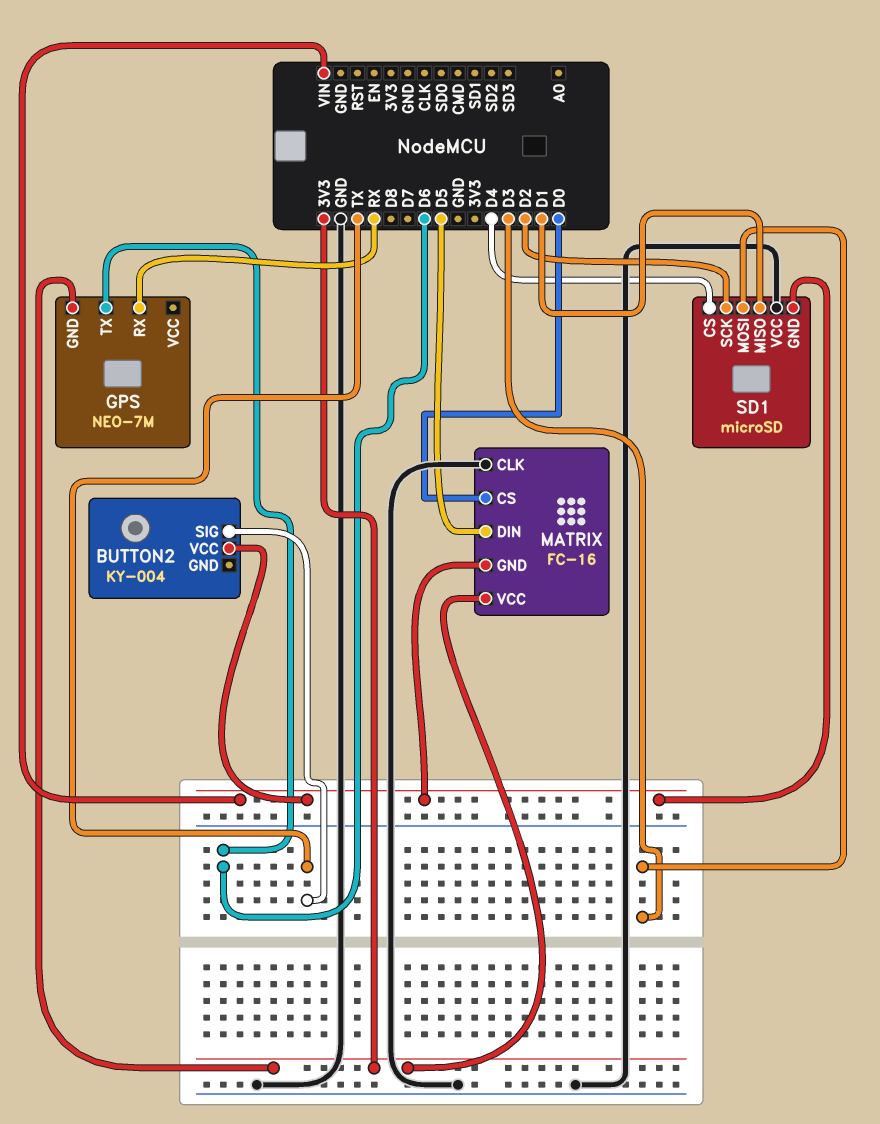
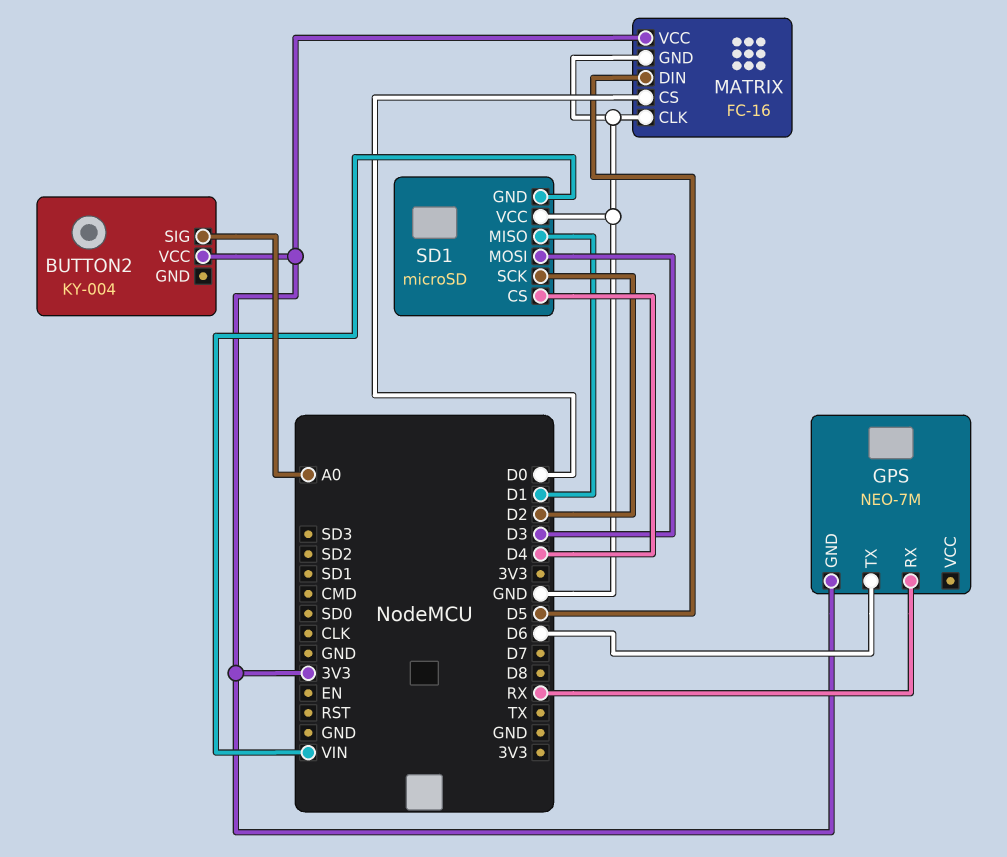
BUTTON2 pin SIG: TX -> A0
BUTTON2 pin VCC: VIN -> 3V3
MATRIX pin GND: VIN -> GND

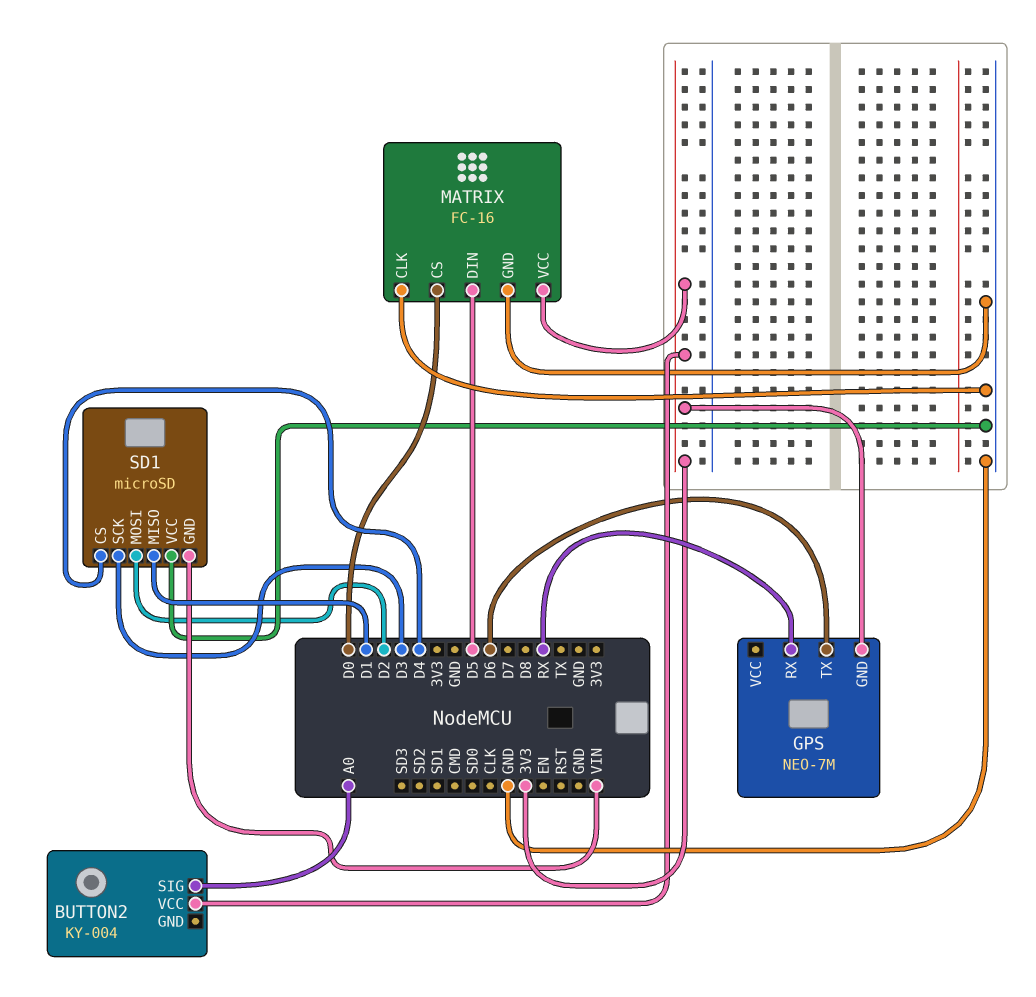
SD1 pin MOSI: D3 -> D2
SD1 pin SCK: D2 -> D3

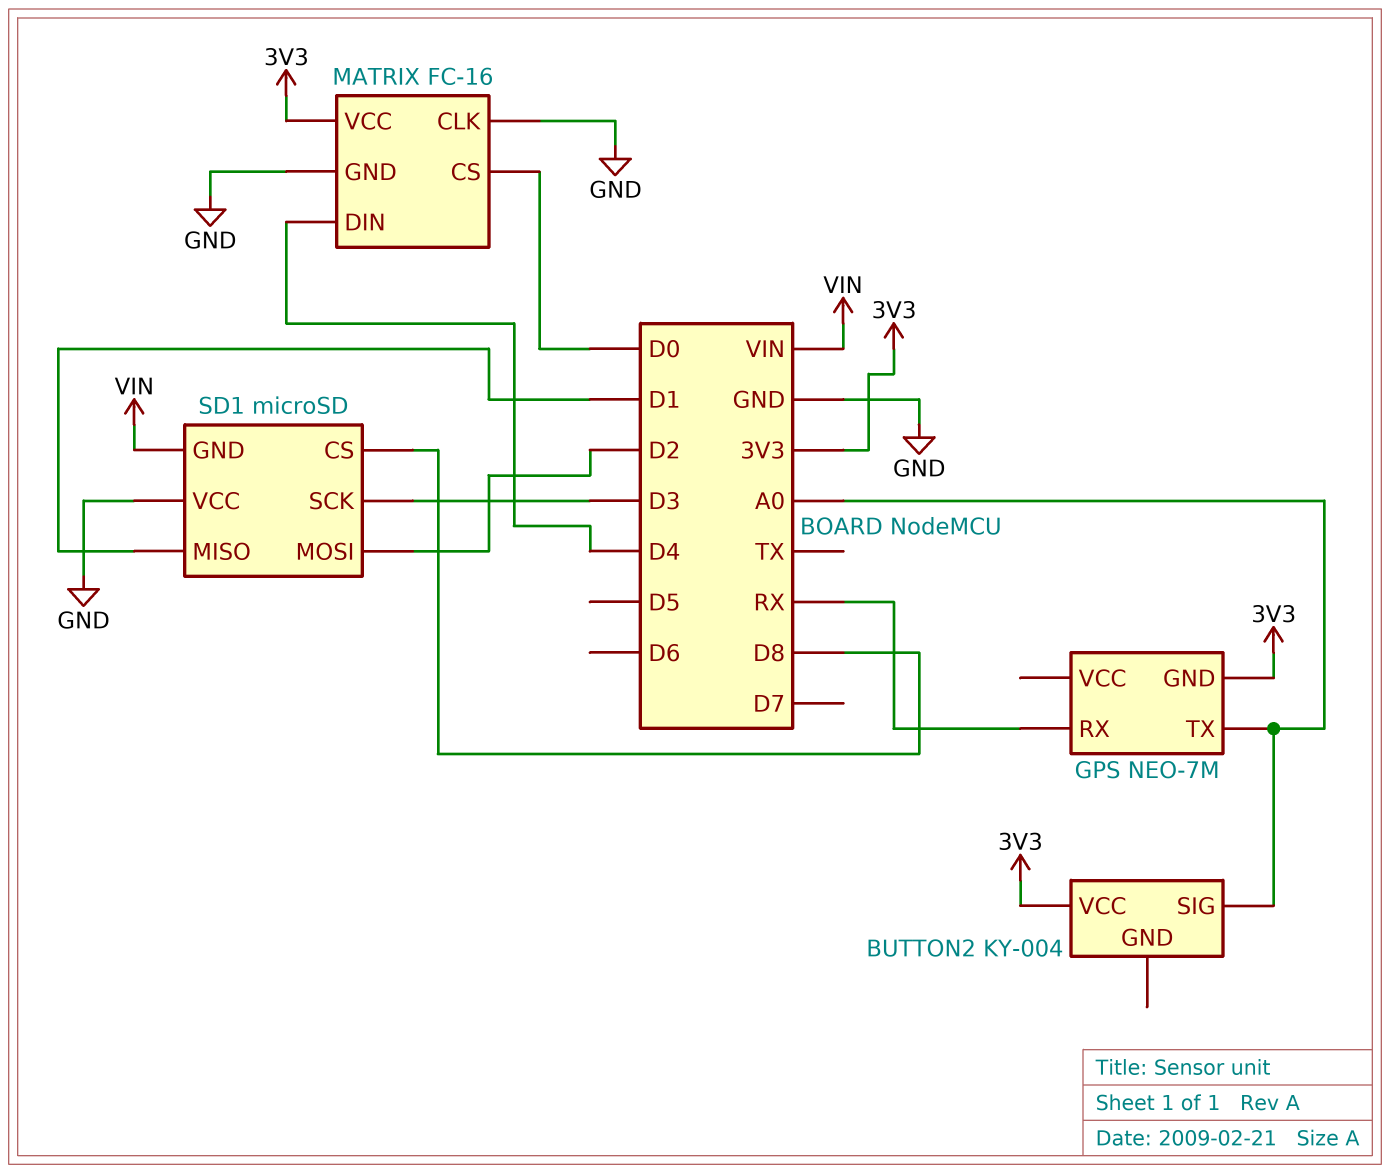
GPS pin TX: D6 -> A0
MATRIX pin DIN: D5 -> D4
SD1 pin CS: D4 -> D8

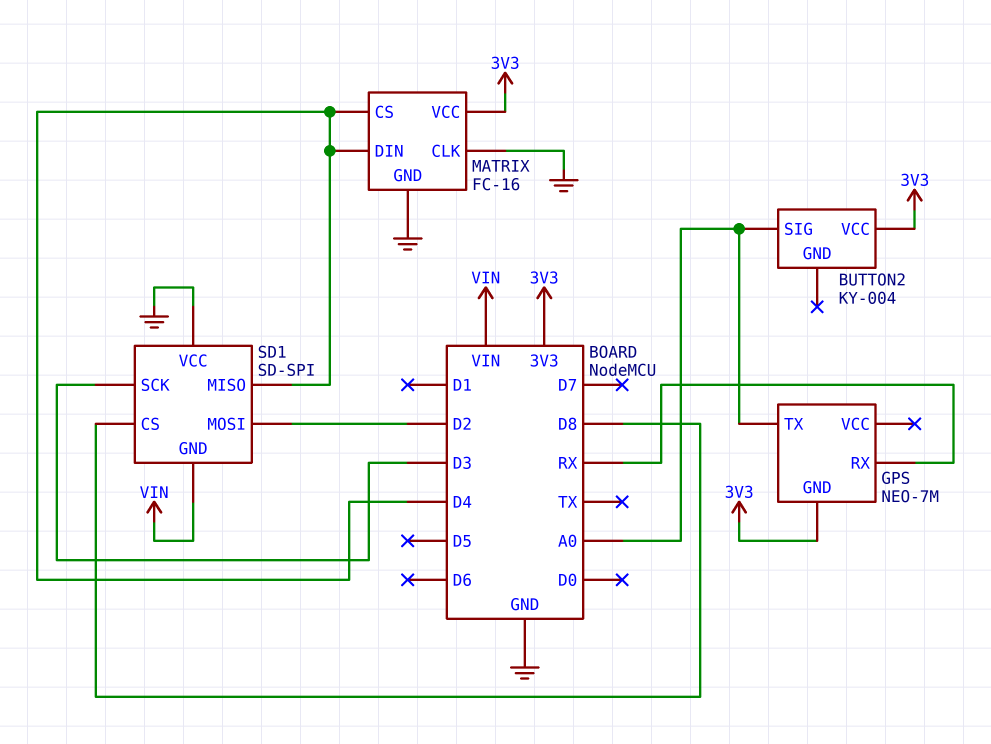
MATRIX pin CS: D0 -> D4
SD1: microSD -> SD-SPI
SD1 pin MISO: D1 -> D4

